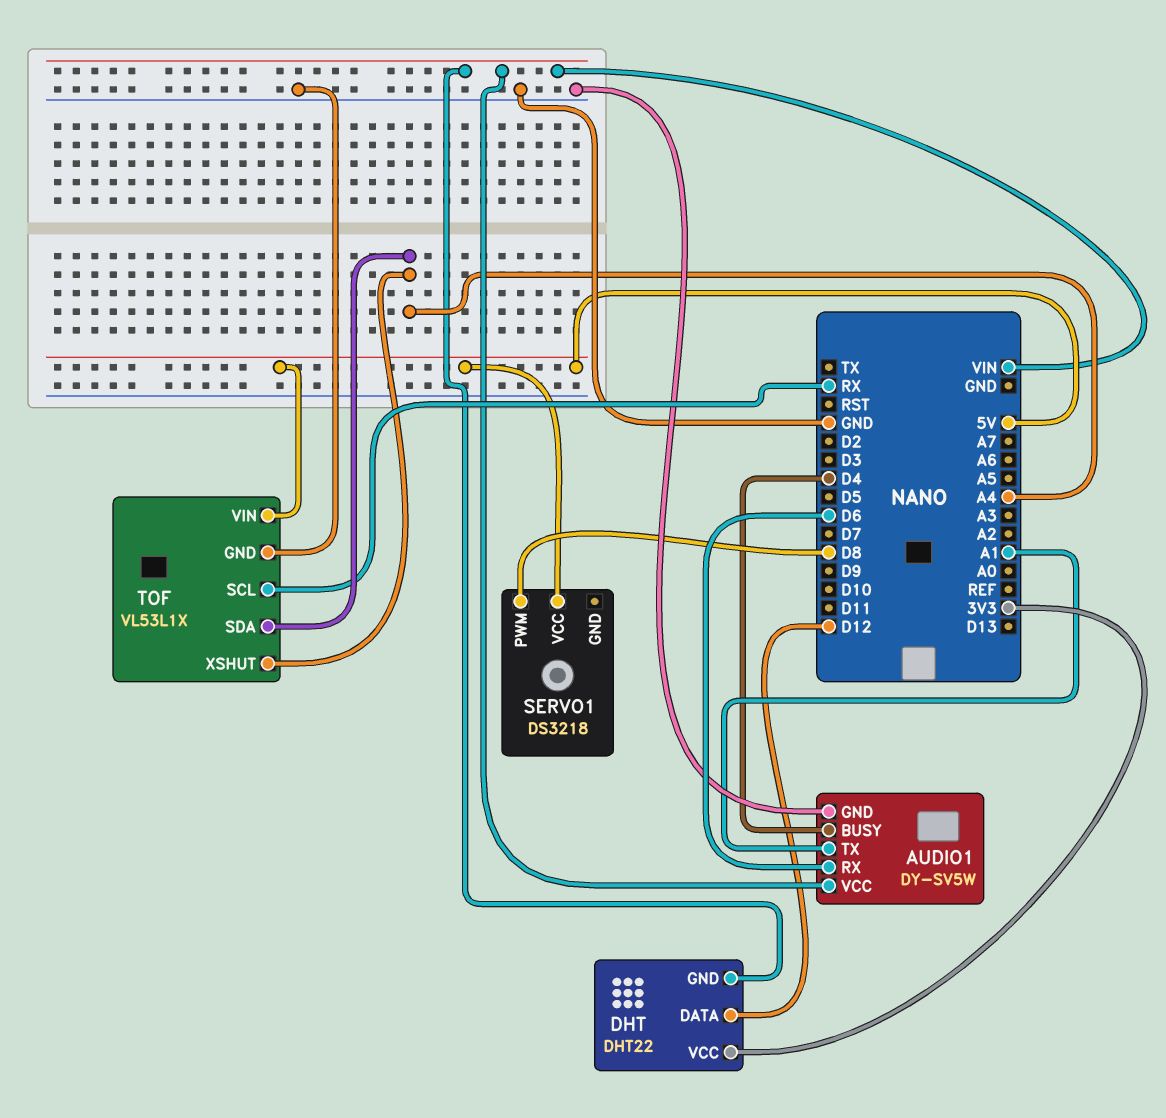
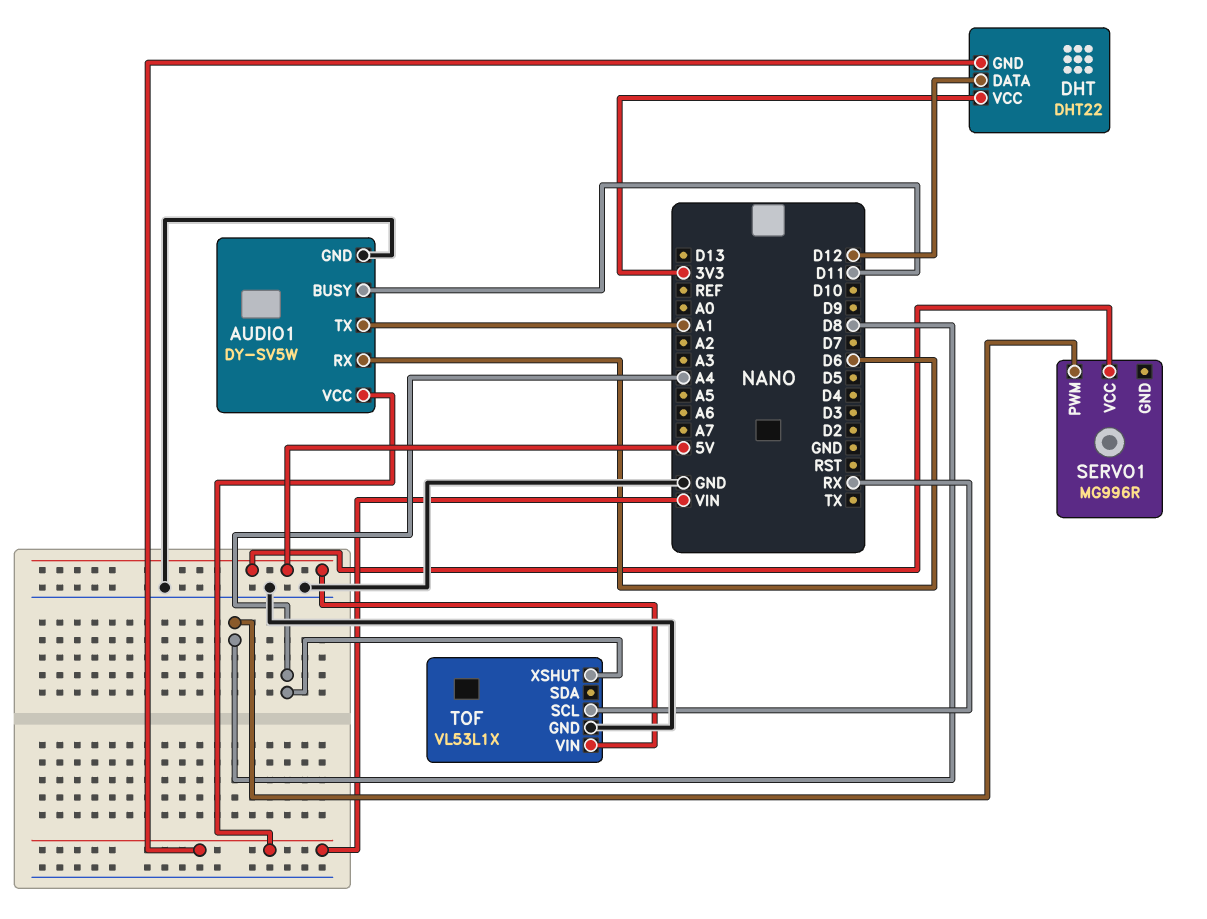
AUDIO1 pin BUSY: D4 -> D11
SERVO1: DS3218 -> MG996R
TOF pin SDA: A4 -> none

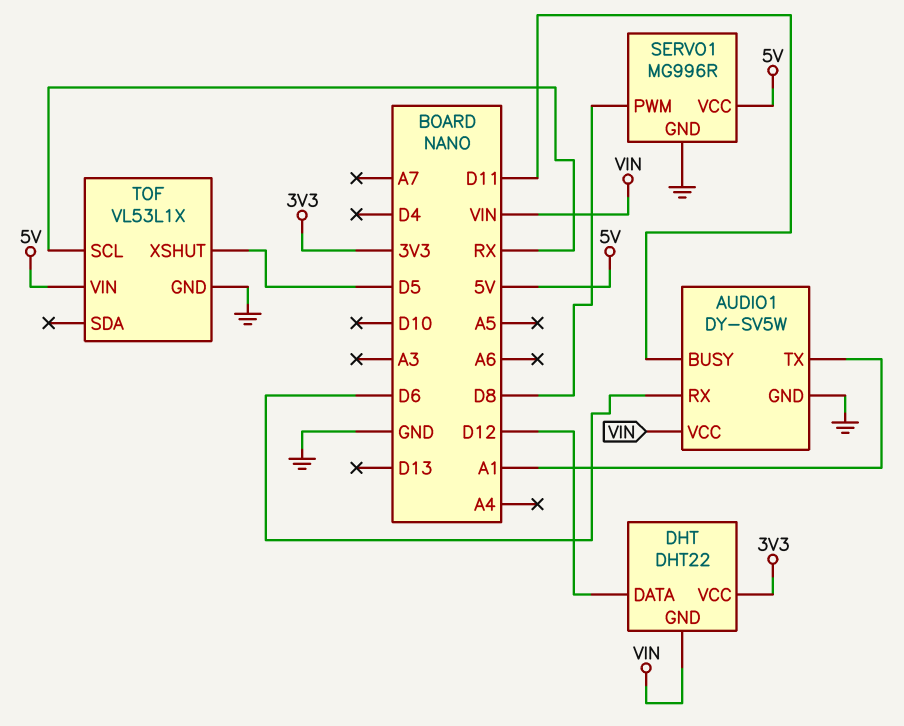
SERVO1 pin GND: none -> GND
TOF pin XSHUT: A4 -> D5

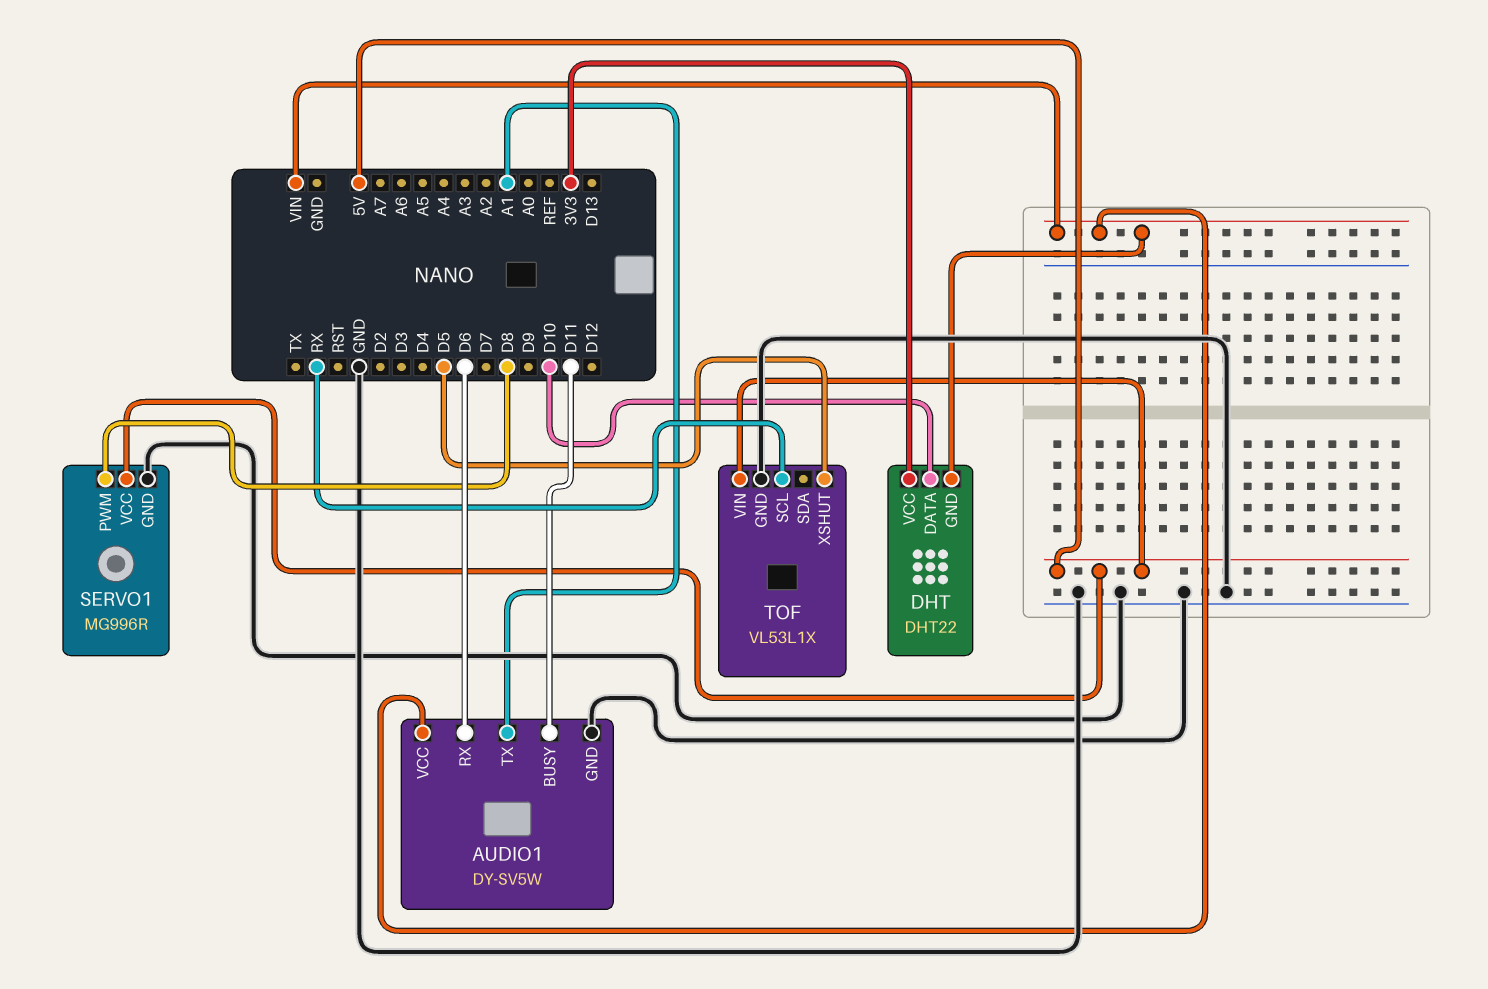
DHT pin DATA: D12 -> D10

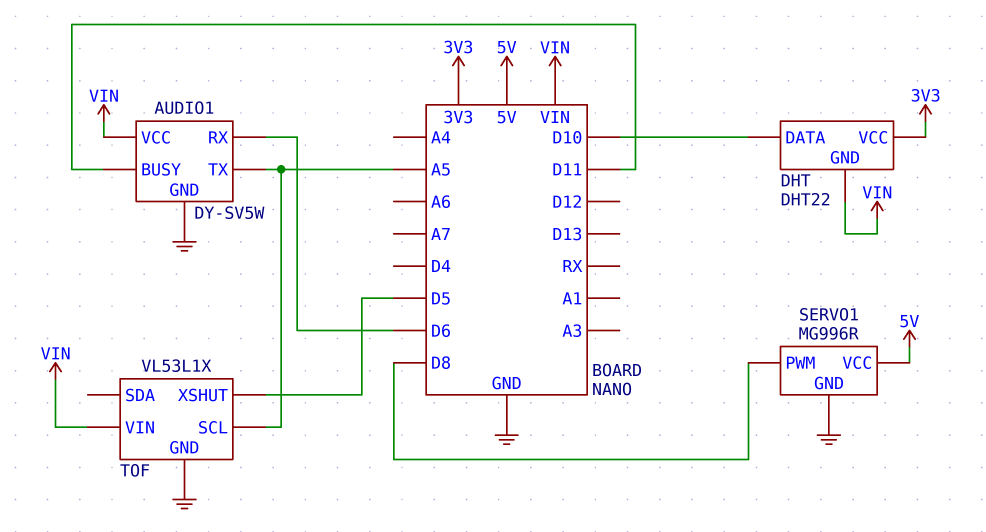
AUDIO1 pin TX: A1 -> A5
TOF pin SCL: RX -> A5
TOF pin VIN: 5V -> VIN

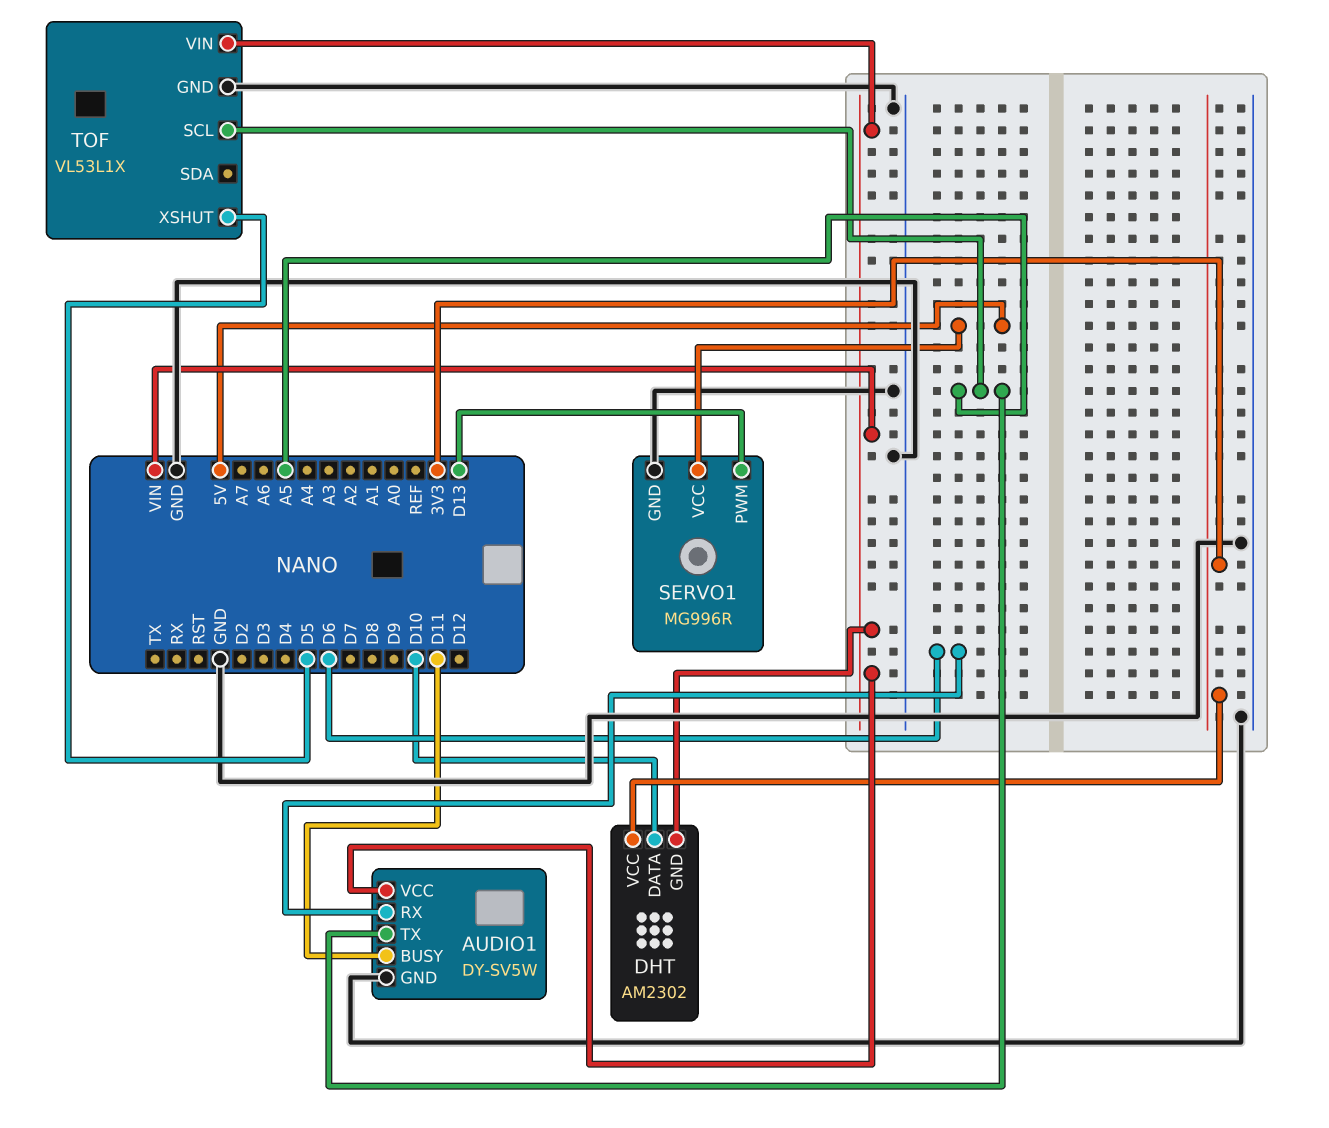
DHT: DHT22 -> AM2302
SERVO1 pin PWM: D8 -> D13

